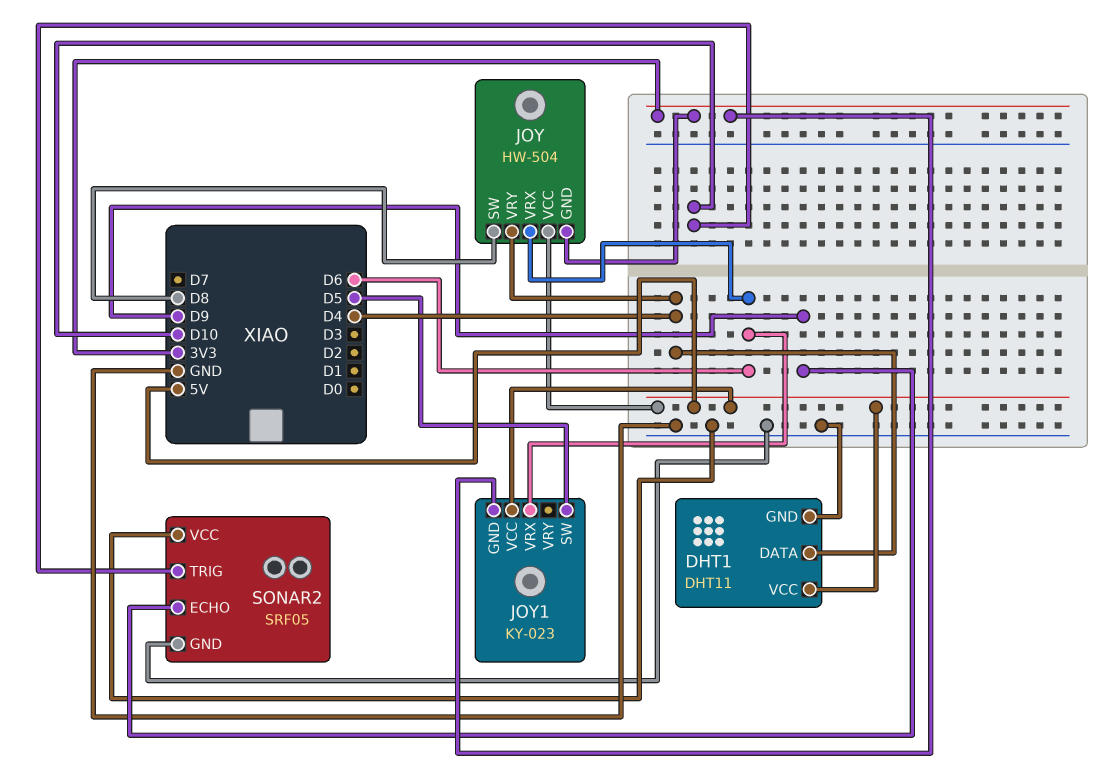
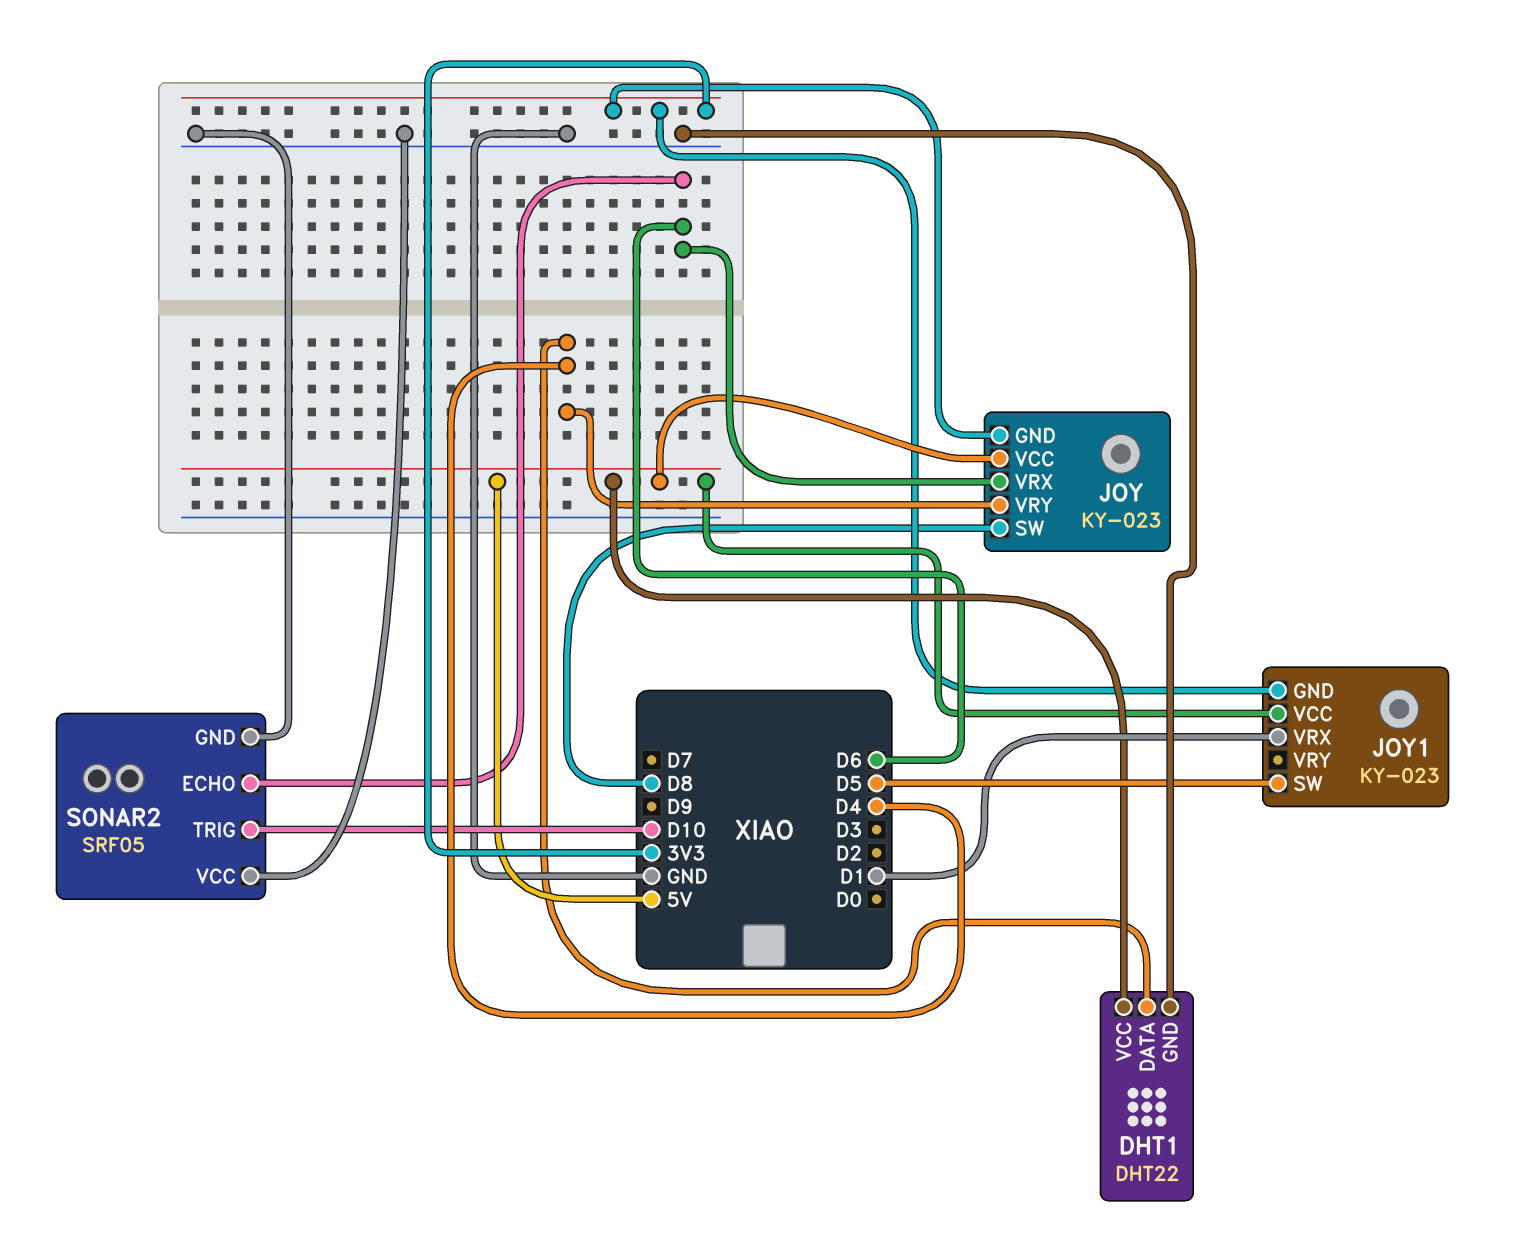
DHT1: DHT11 -> DHT22
JOY: HW-504 -> KY-023
JOY1 pin VRX: D6 -> D1
SONAR2 pin ECHO: D9 -> D6

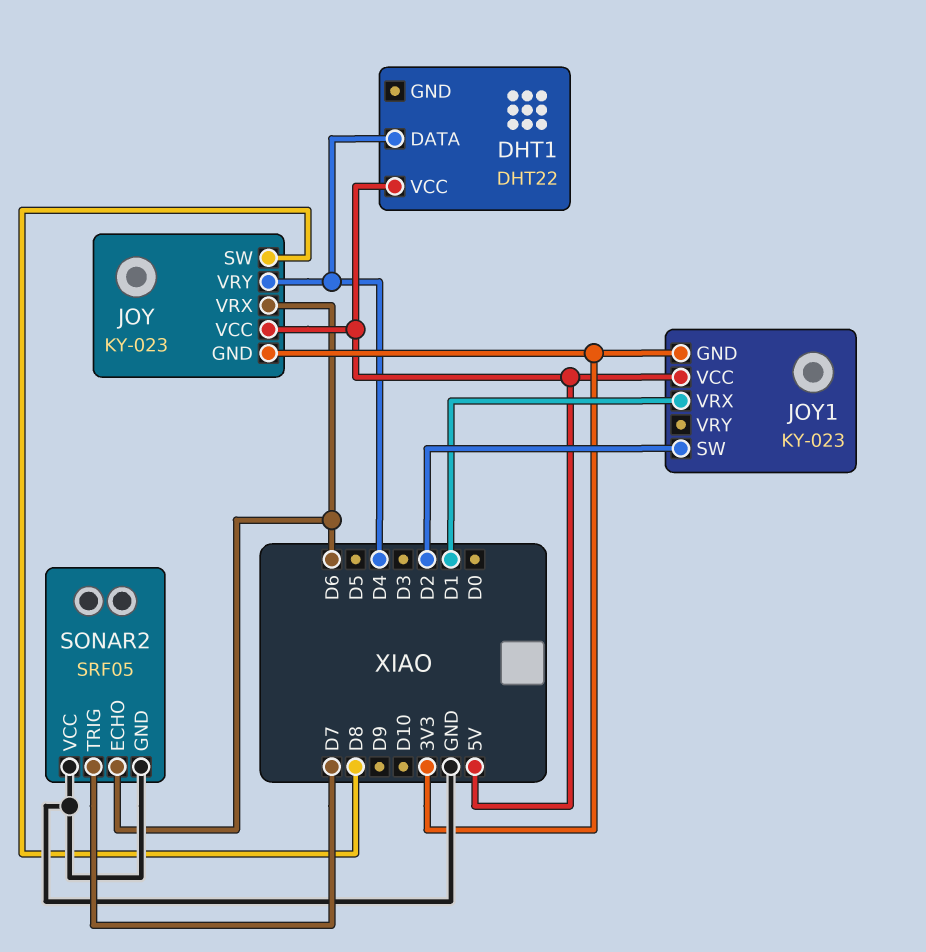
DHT1 pin GND: GND -> none
JOY1 pin SW: D5 -> D2
SONAR2 pin TRIG: D10 -> D7

